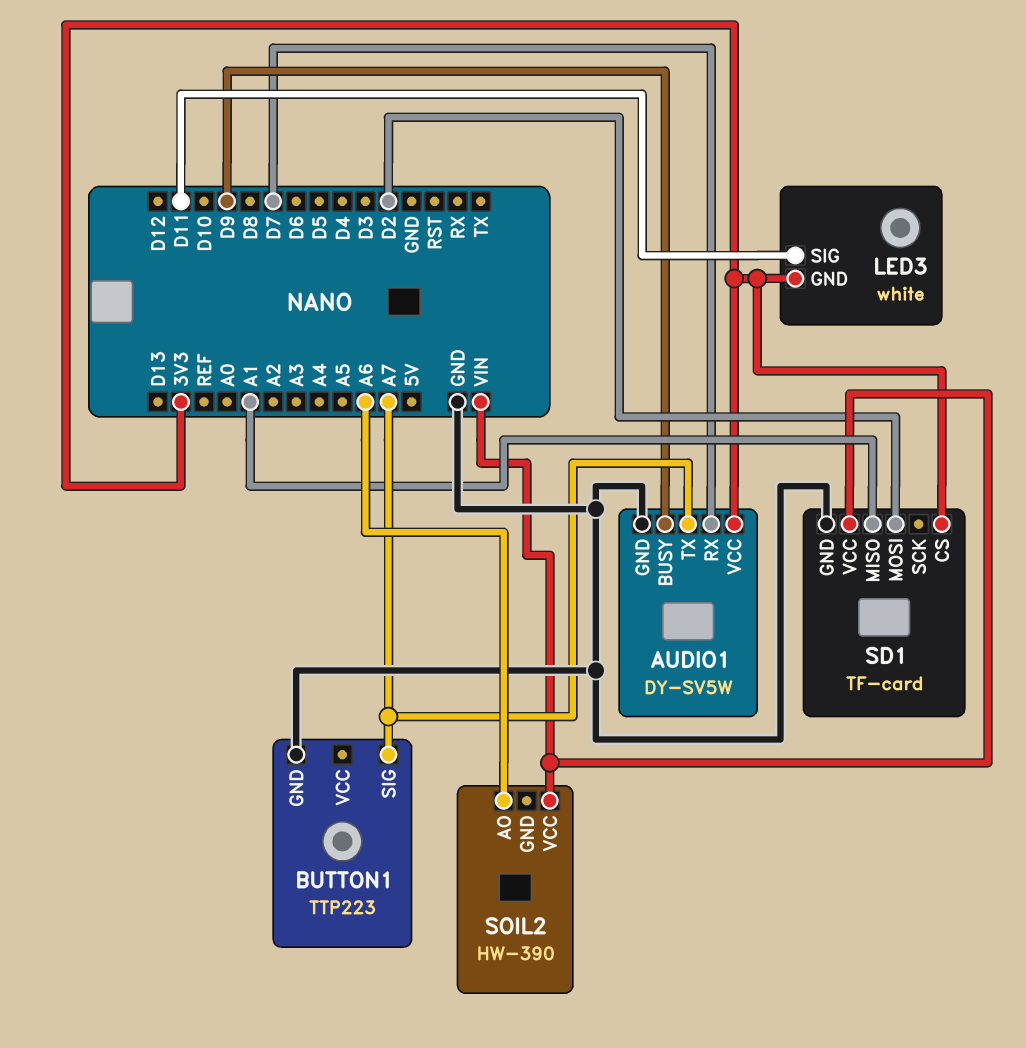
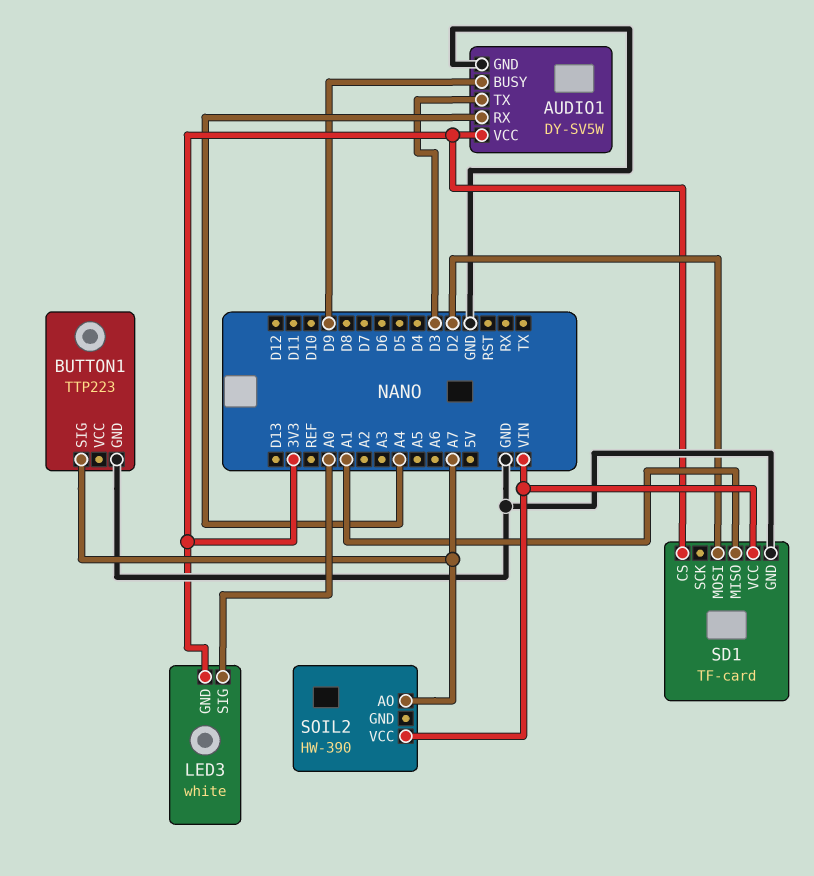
AUDIO1 pin RX: D7 -> A4
AUDIO1 pin TX: A7 -> D3
LED3 pin SIG: D11 -> A0
SOIL2 pin AO: A6 -> A7

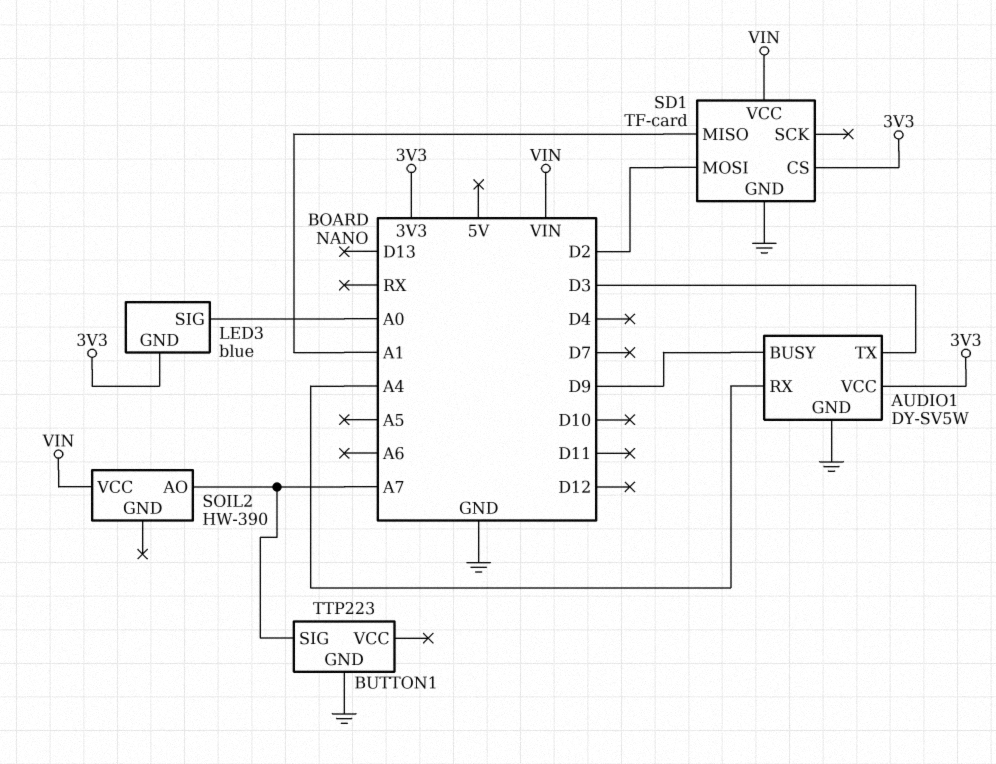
LED3: white -> blue

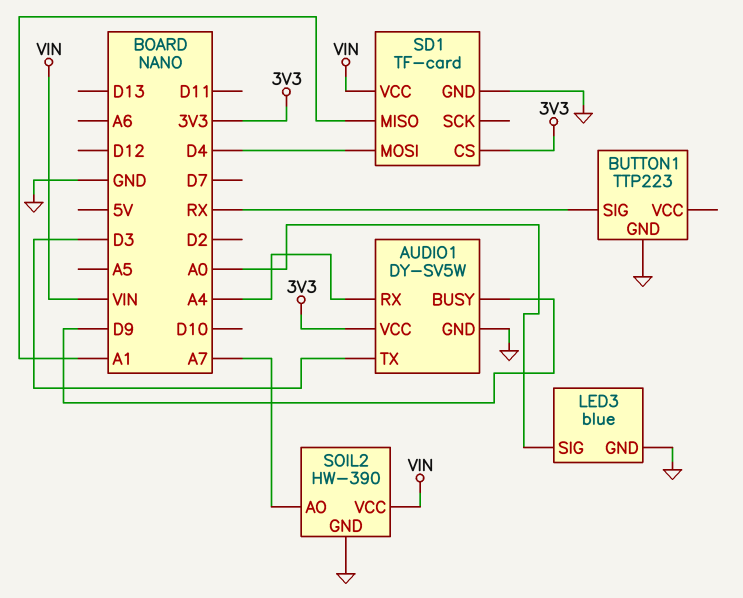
BUTTON1 pin SIG: A7 -> RX
LED3 pin GND: 3V3 -> GND
SD1 pin MOSI: D2 -> D4
SOIL2 pin GND: none -> GND

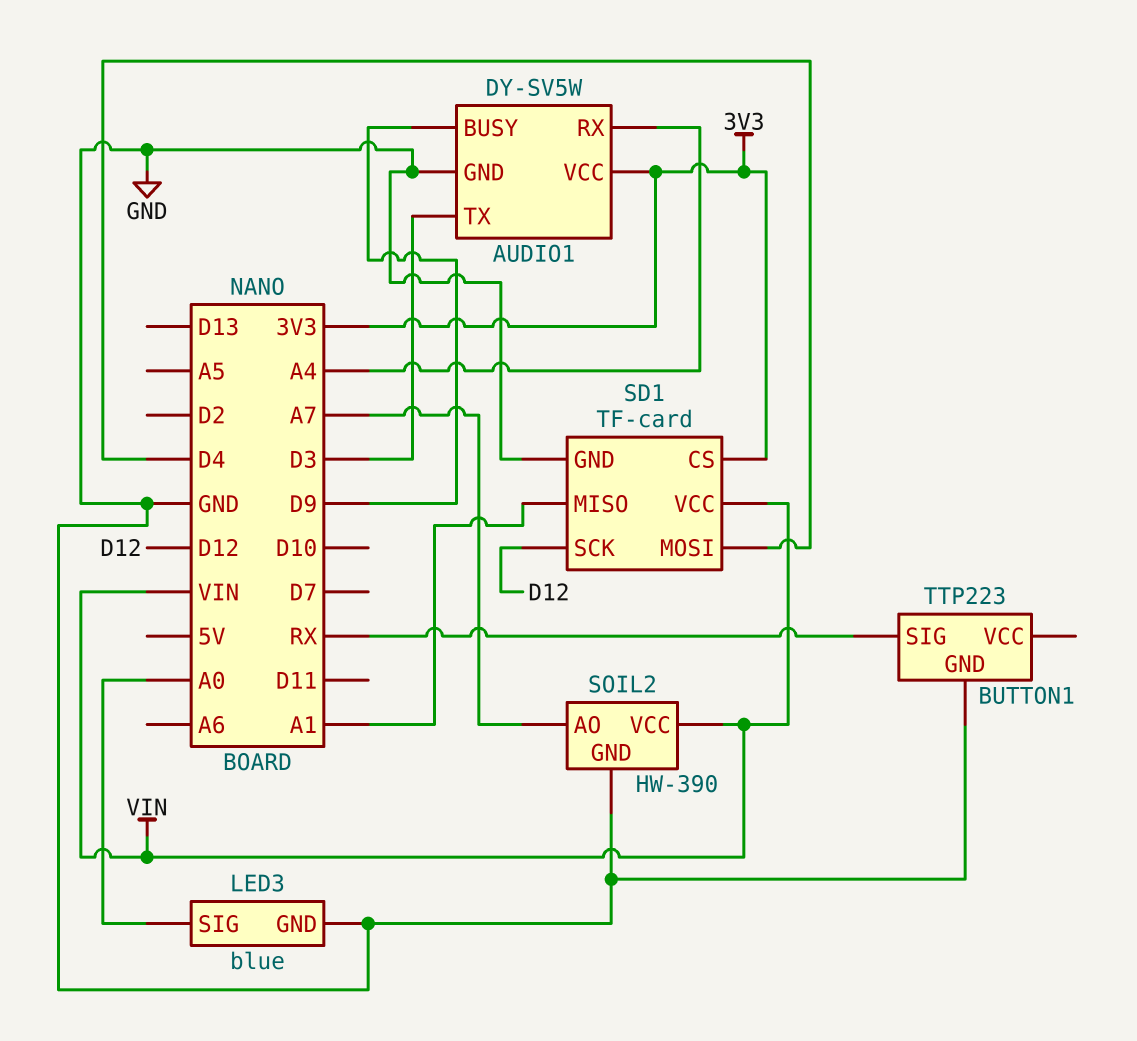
SD1 pin SCK: none -> D12

